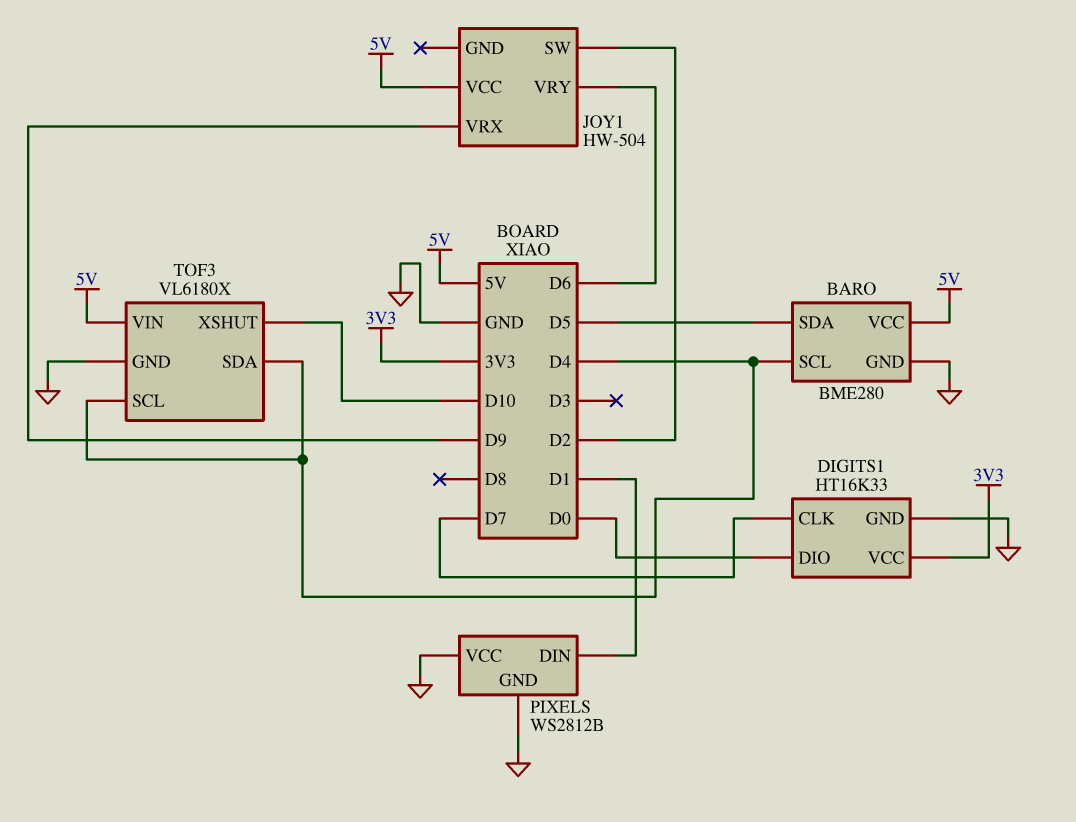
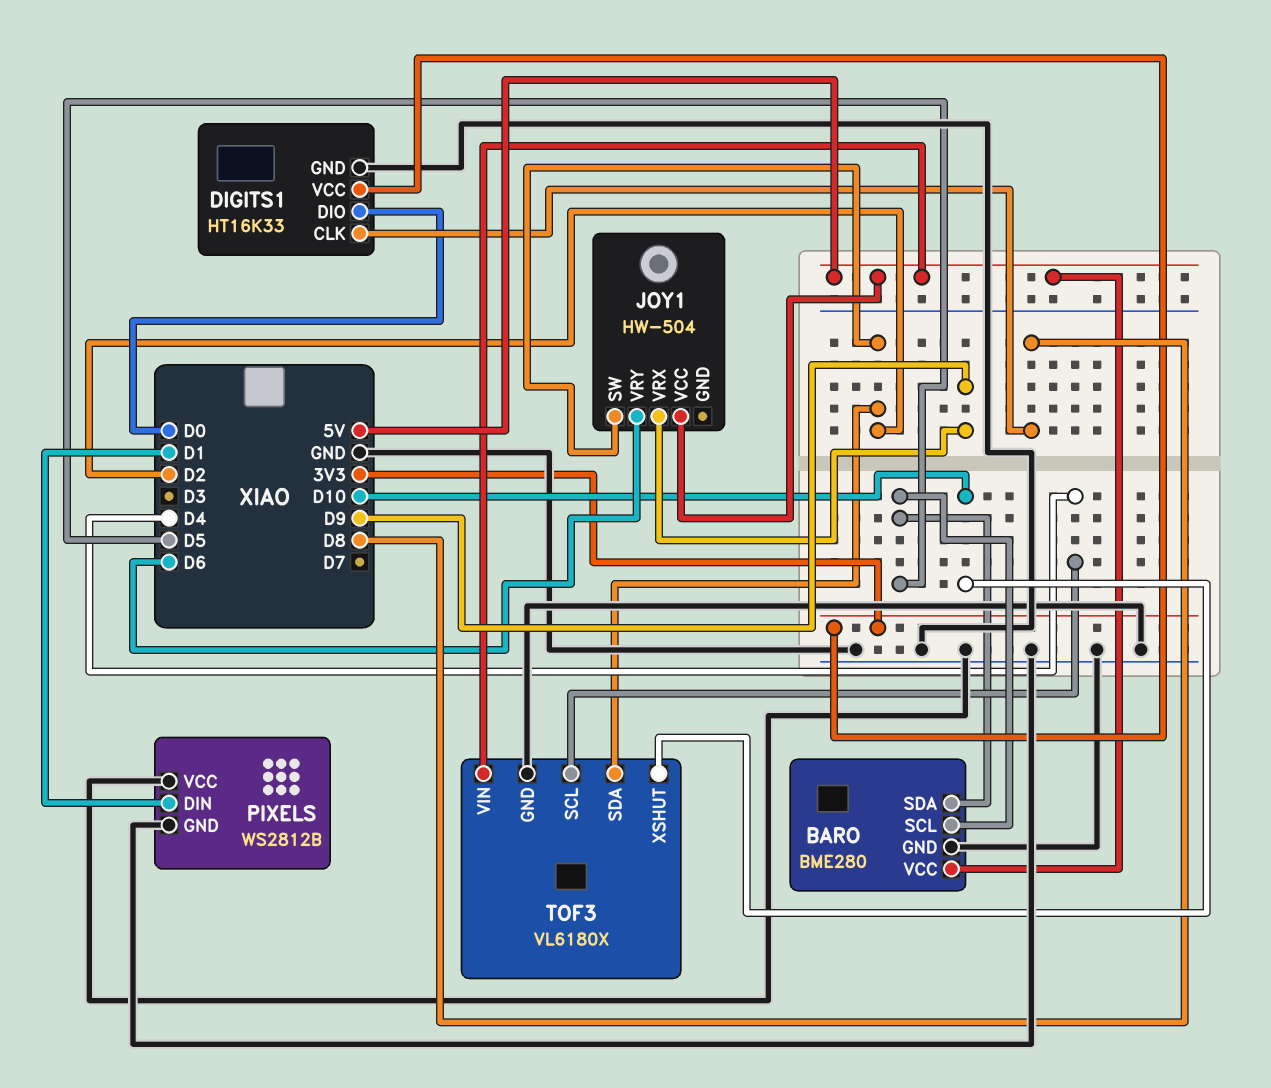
BARO pin SCL: D4 -> D5
DIGITS1 pin CLK: D7 -> D8
TOF3 pin SDA: D4 -> D2

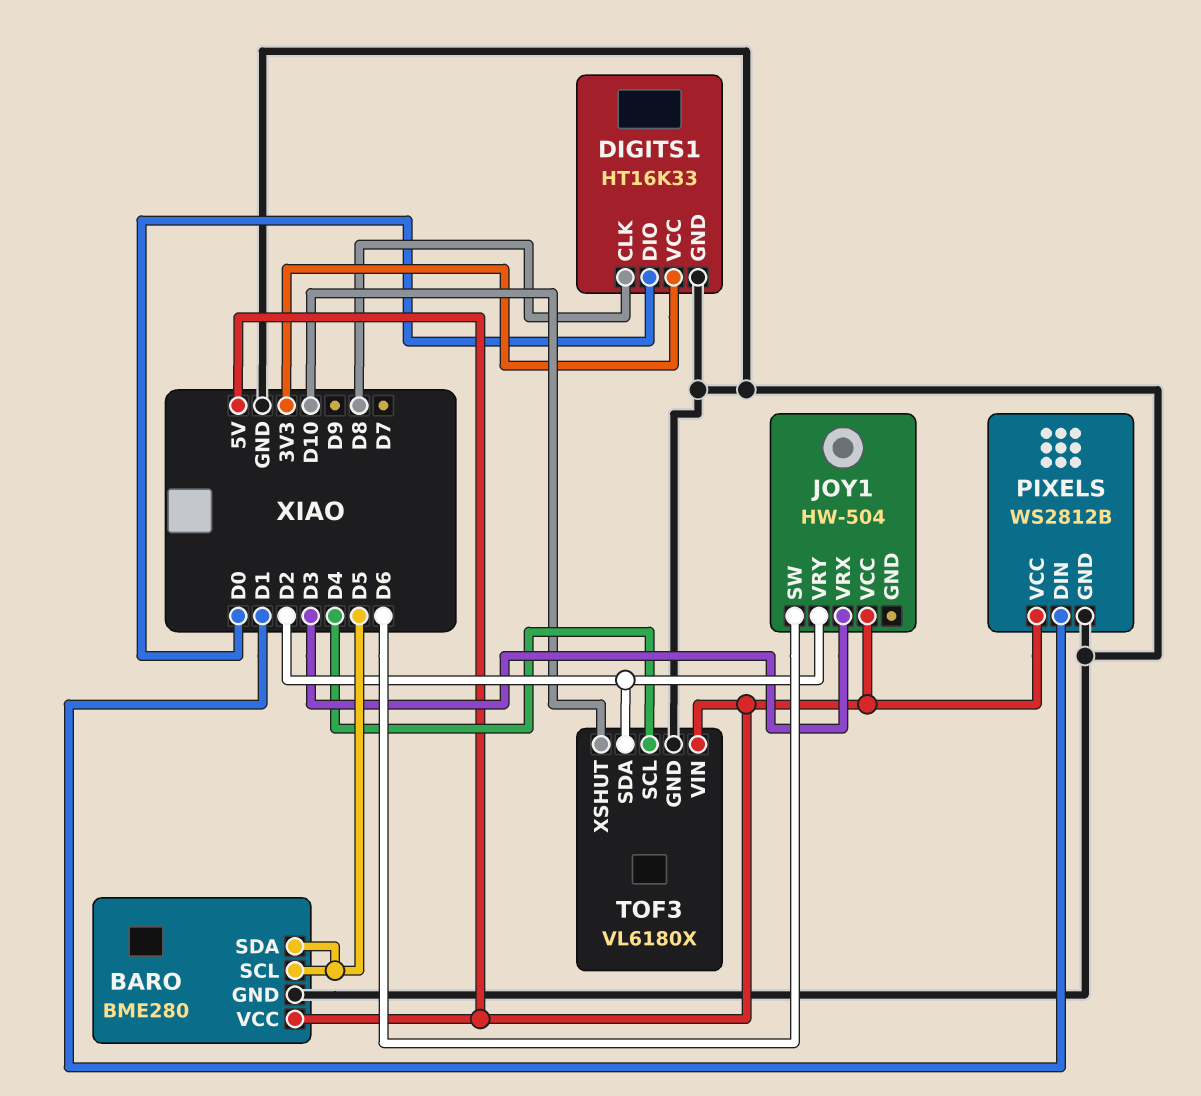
JOY1 pin SW: D2 -> D6
JOY1 pin VRX: D9 -> D3
JOY1 pin VRY: D6 -> D2
PIXELS pin VCC: GND -> 5V

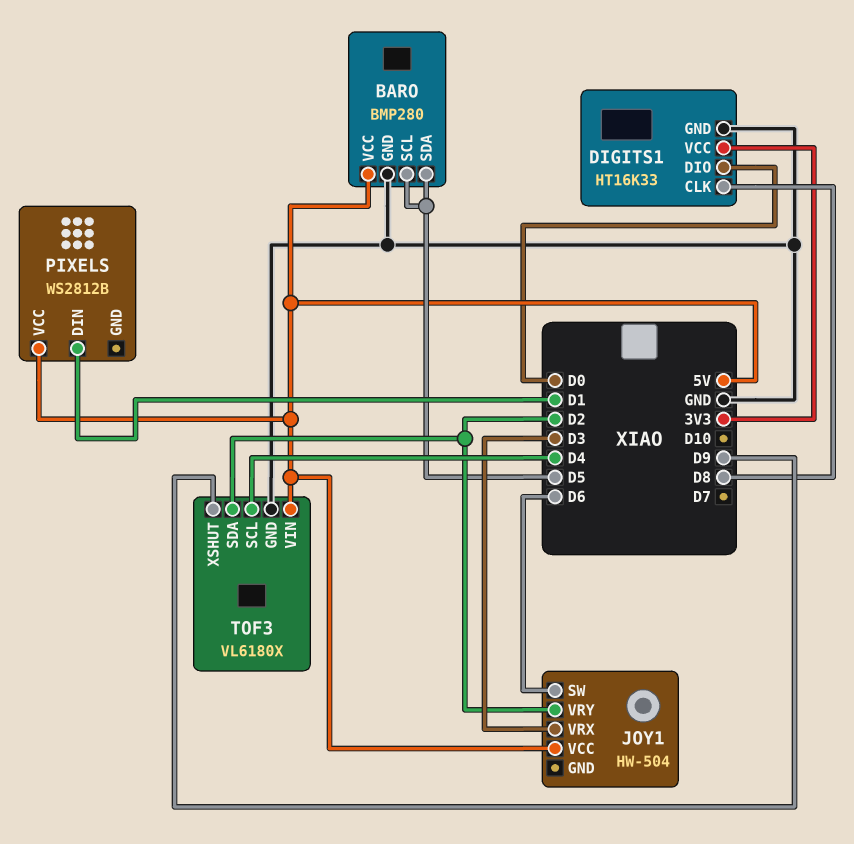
BARO: BME280 -> BMP280
PIXELS pin GND: GND -> none
TOF3 pin XSHUT: D10 -> D9

